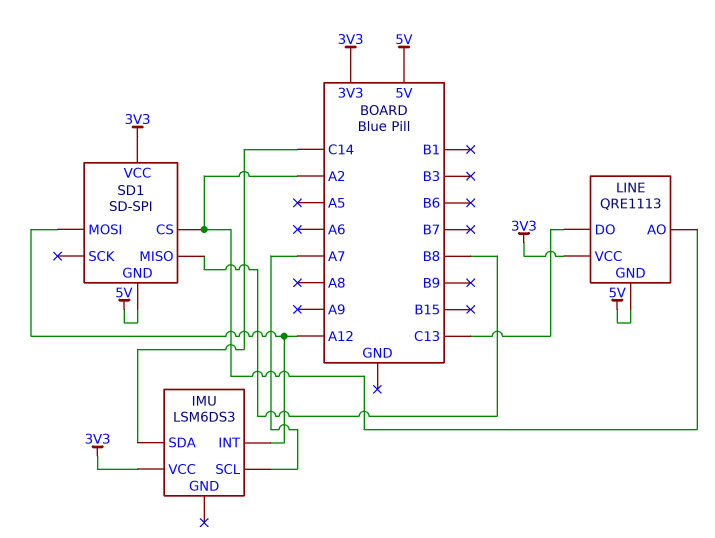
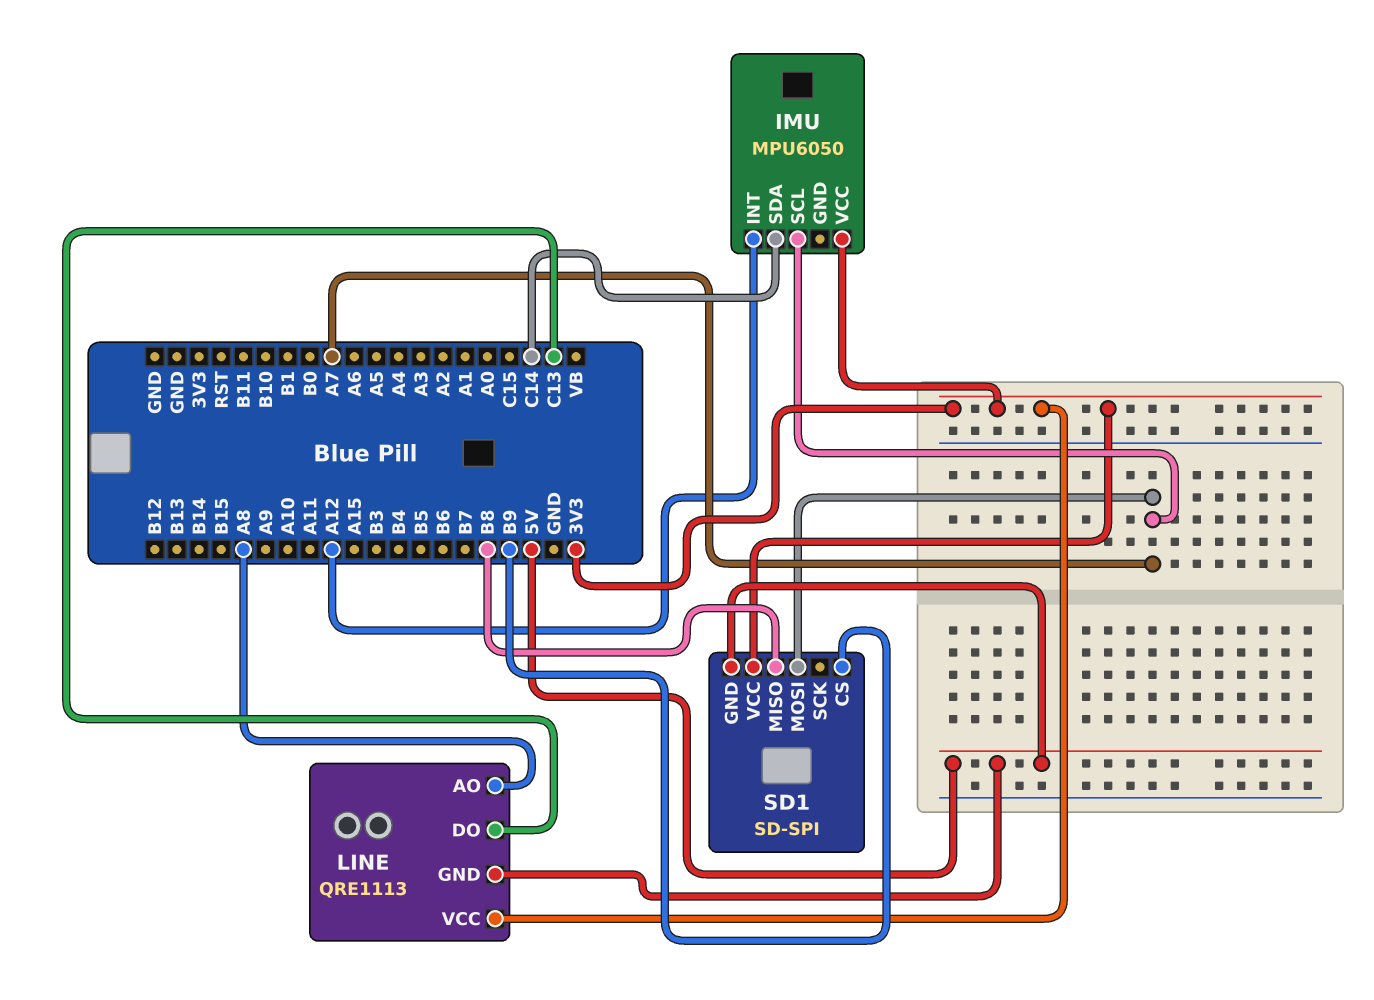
IMU: LSM6DS3 -> MPU6050
LINE pin AO: A2 -> A8
SD1 pin CS: A2 -> B9
SD1 pin MOSI: A12 -> A7

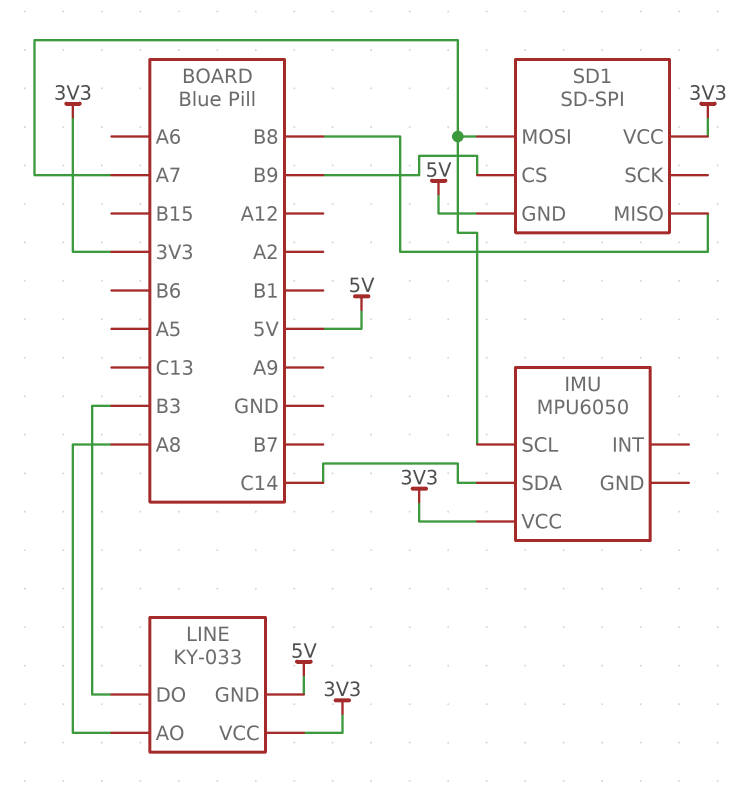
IMU pin INT: A12 -> none
LINE: QRE1113 -> KY-033
LINE pin DO: C13 -> B3

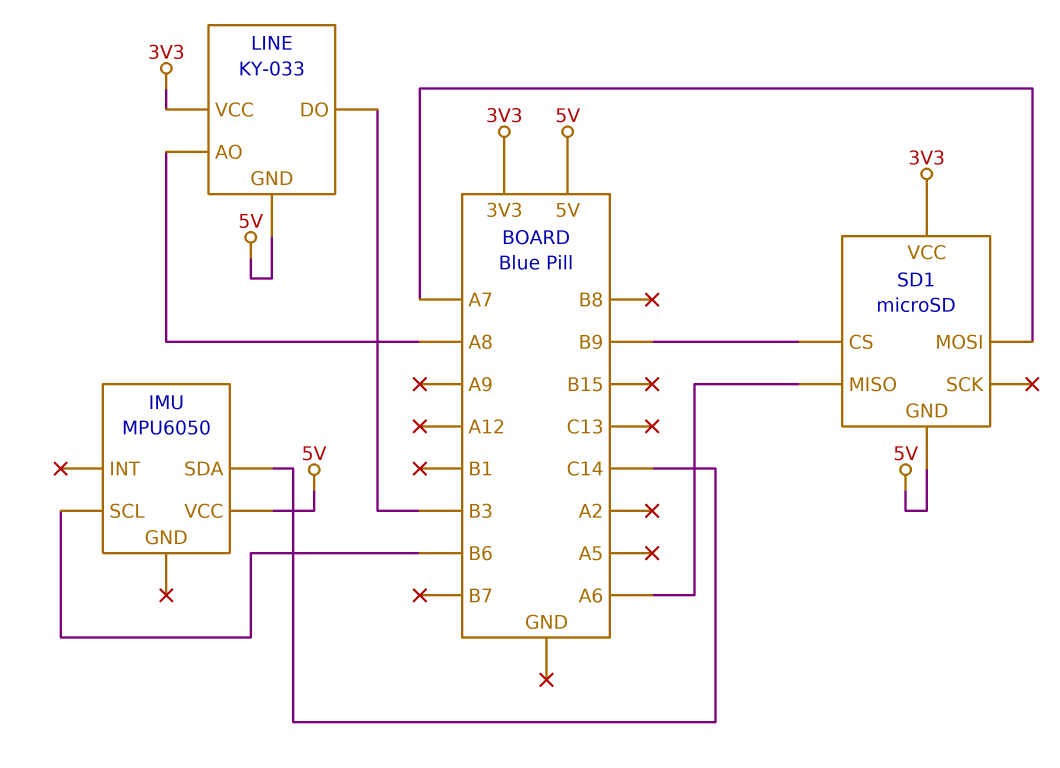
IMU pin SCL: A7 -> B6
IMU pin VCC: 3V3 -> 5V
SD1: SD-SPI -> microSD
SD1 pin MISO: B8 -> A6

